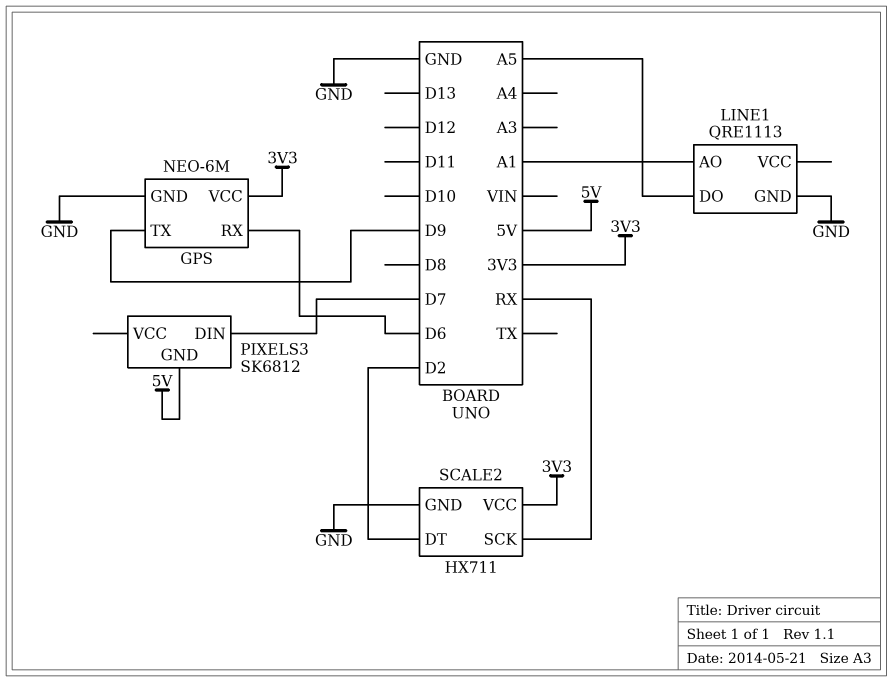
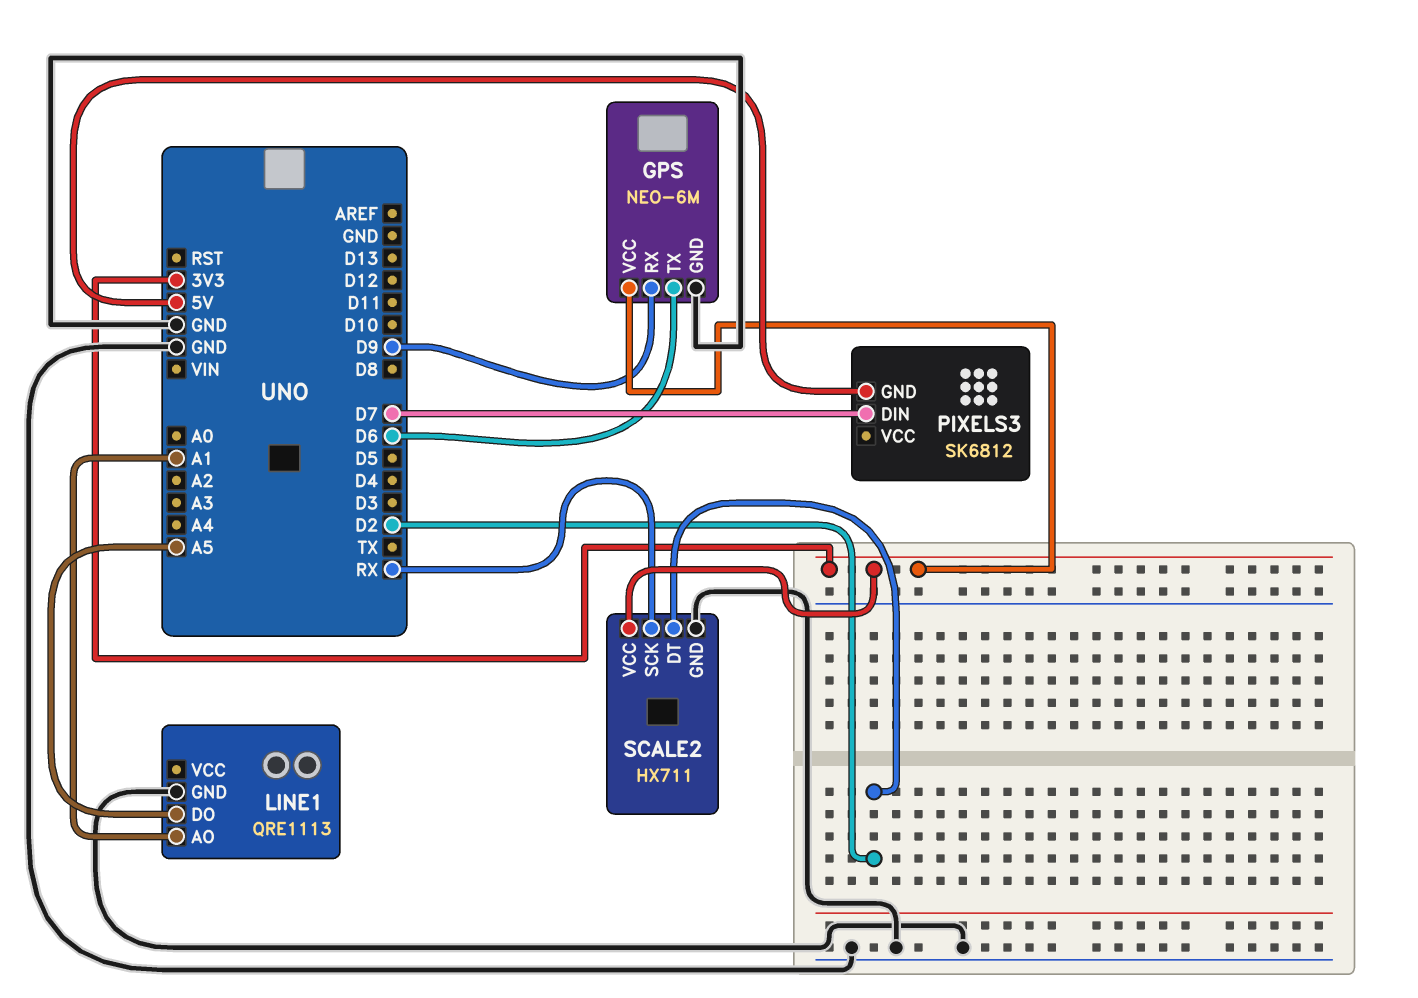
GPS pin RX: D6 -> D9
GPS pin TX: D9 -> D6

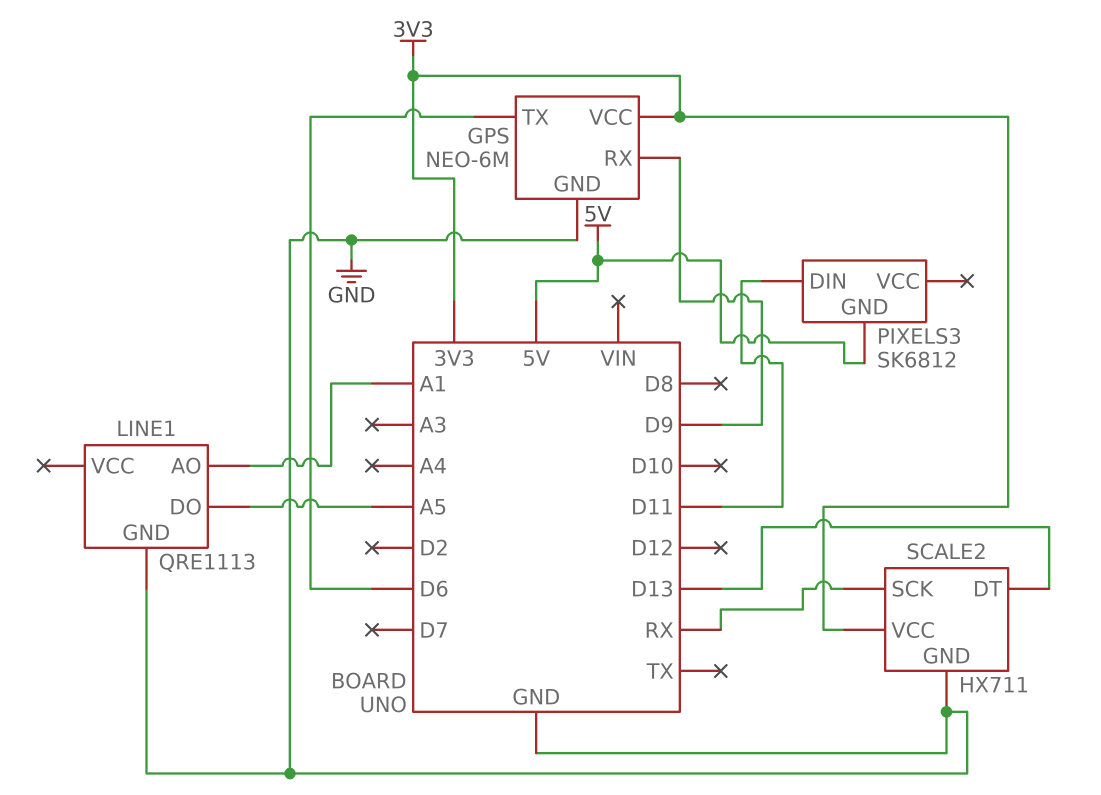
PIXELS3 pin DIN: D7 -> D11
SCALE2 pin DT: D2 -> D13

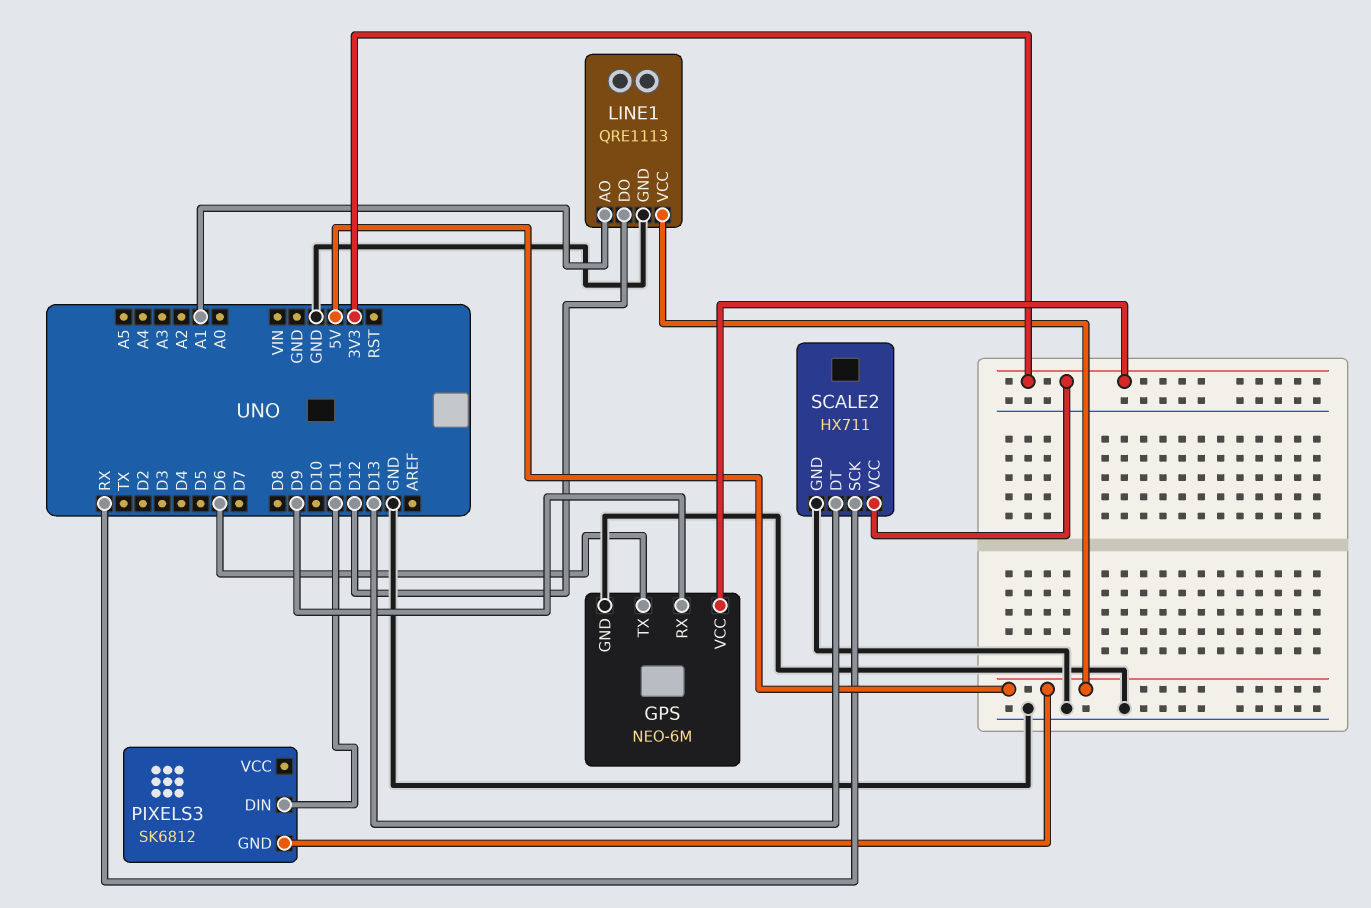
LINE1 pin DO: A5 -> D12
LINE1 pin VCC: none -> 5V

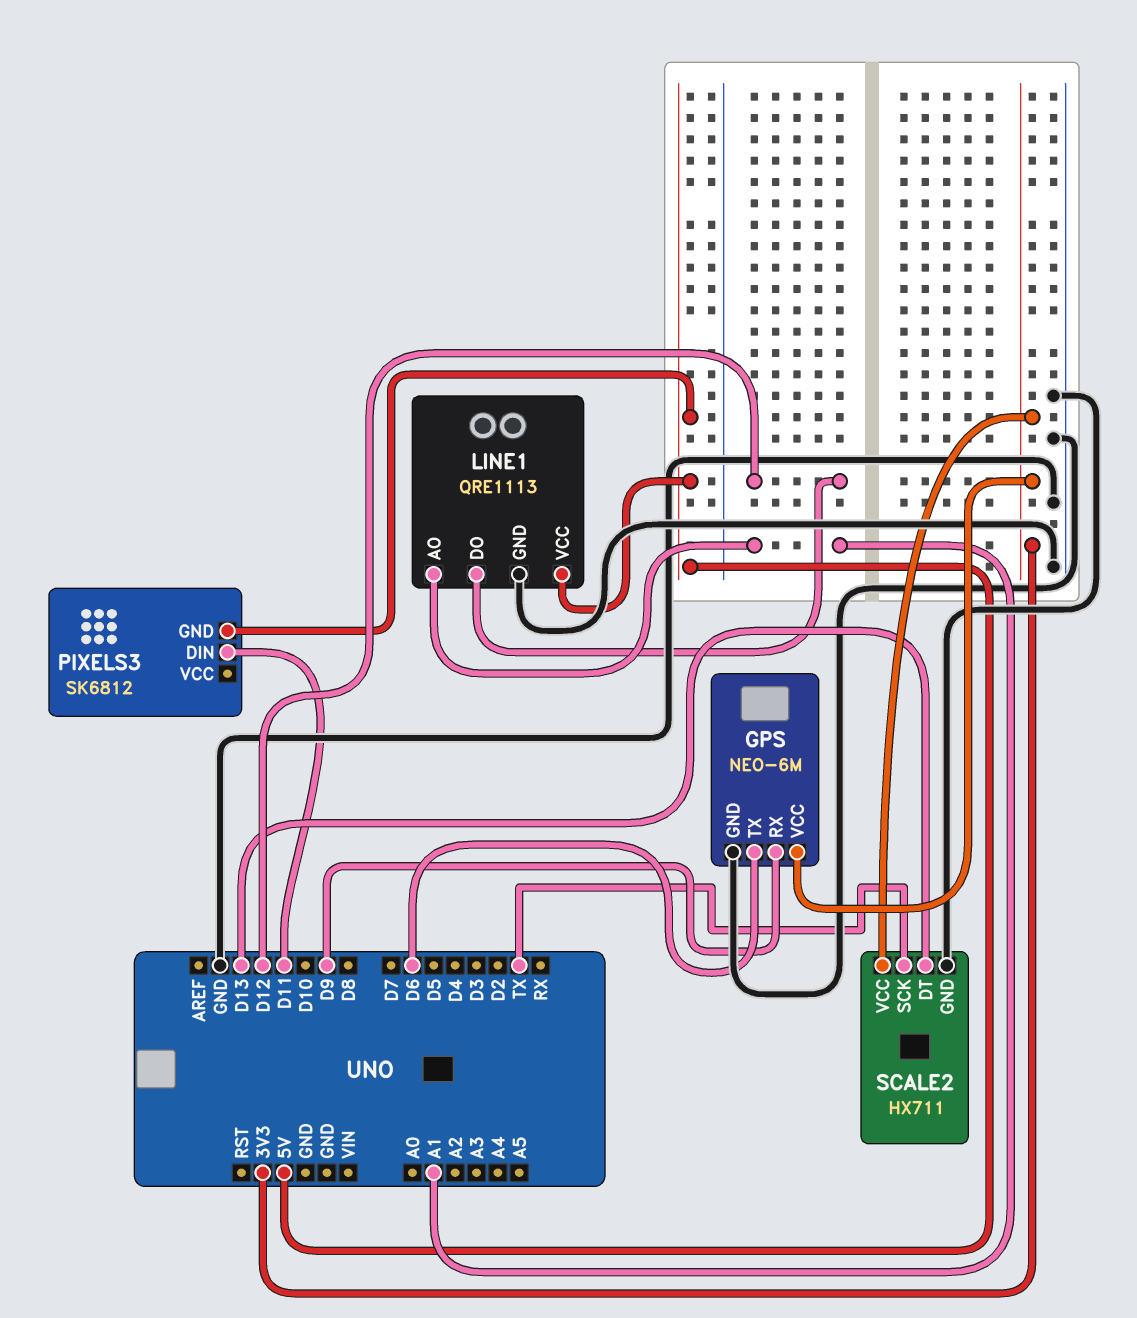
SCALE2 pin SCK: RX -> TX

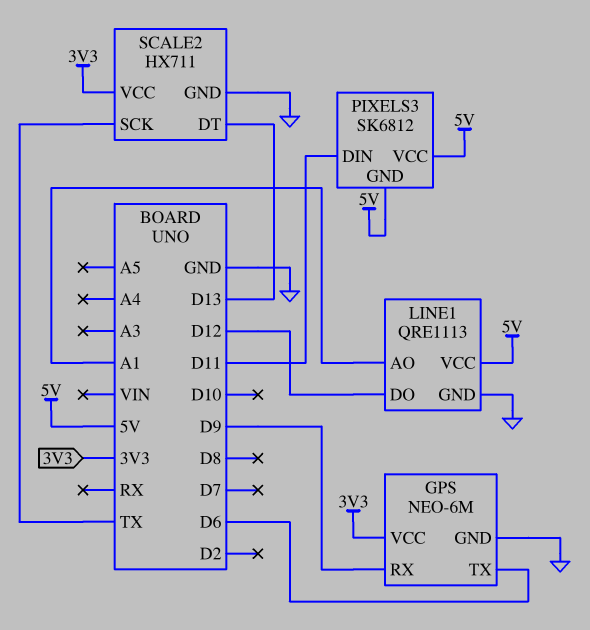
PIXELS3 pin VCC: none -> 5V

